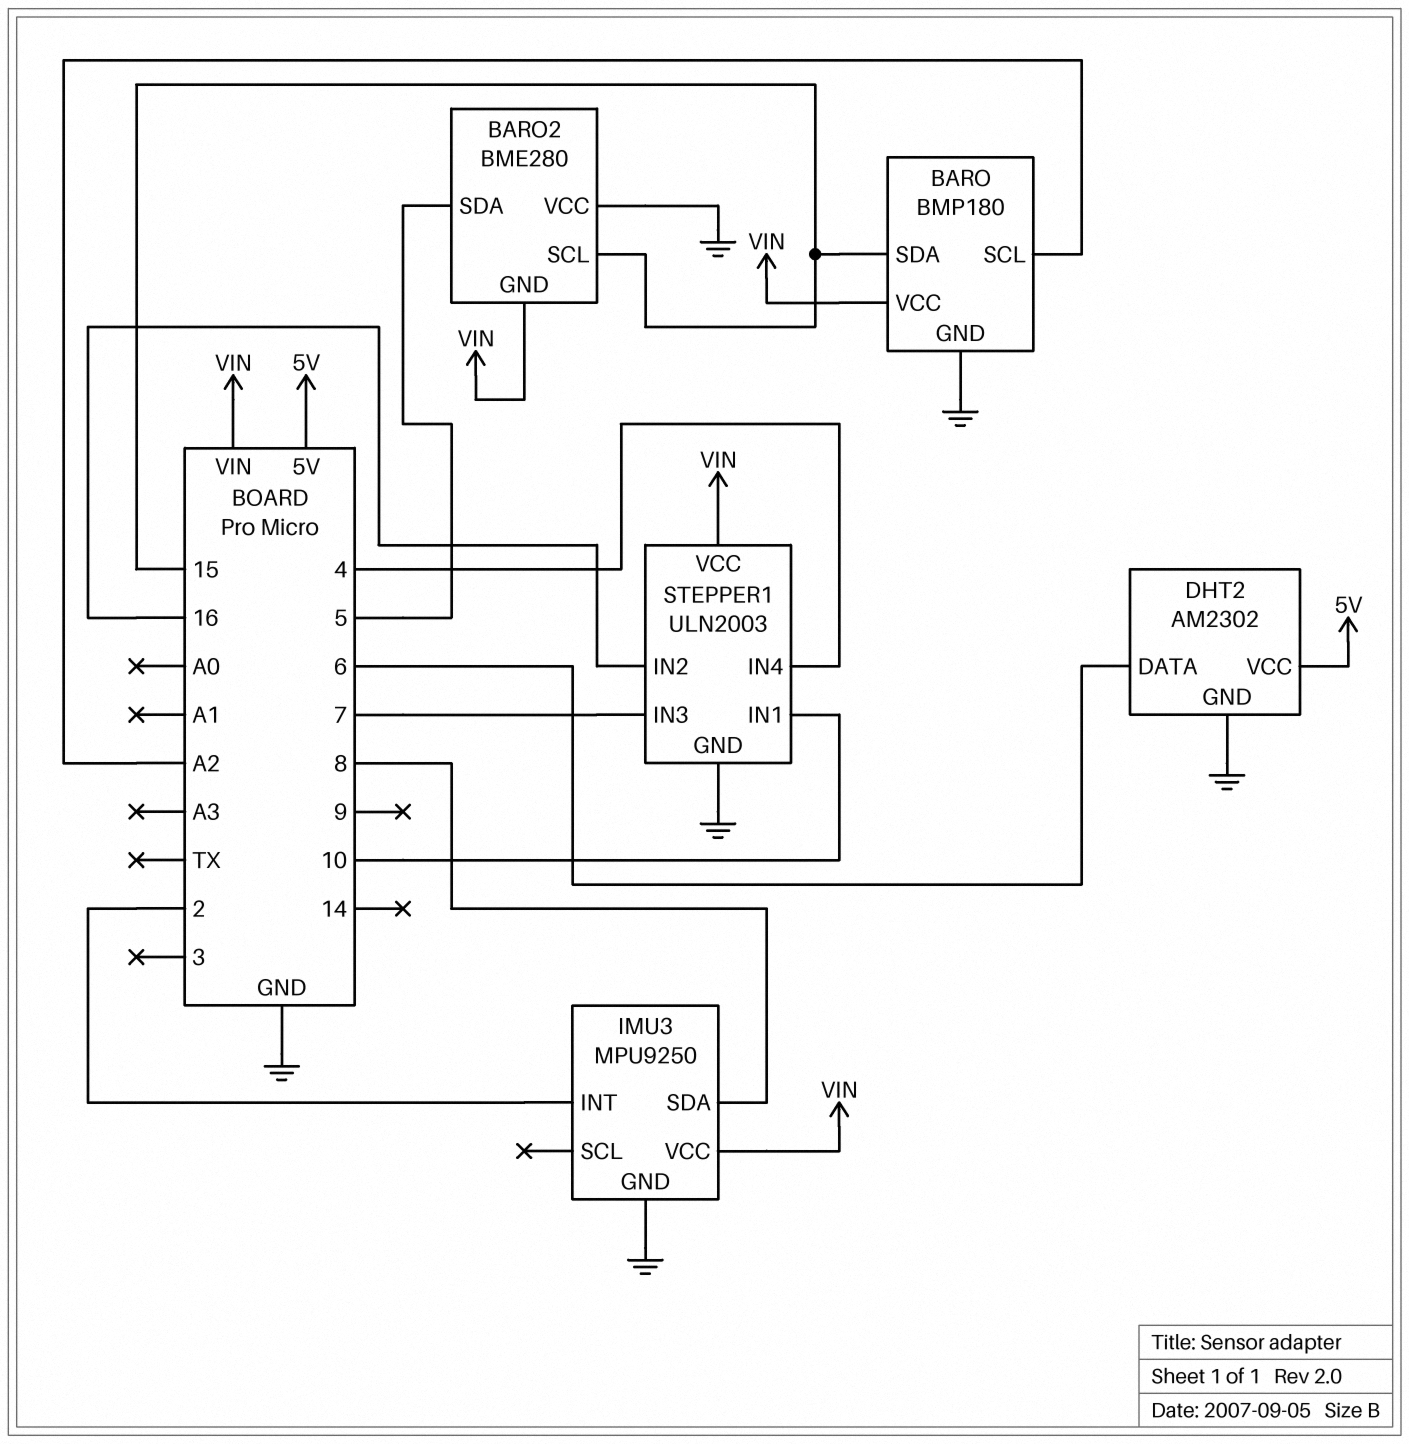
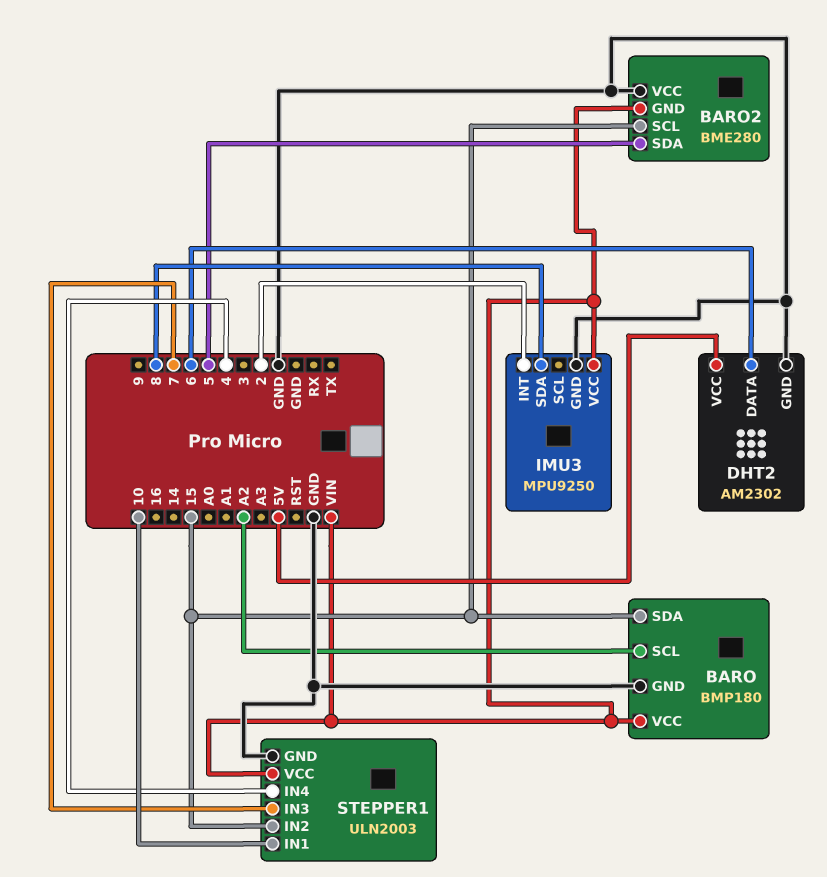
STEPPER1 pin IN2: 16 -> 15

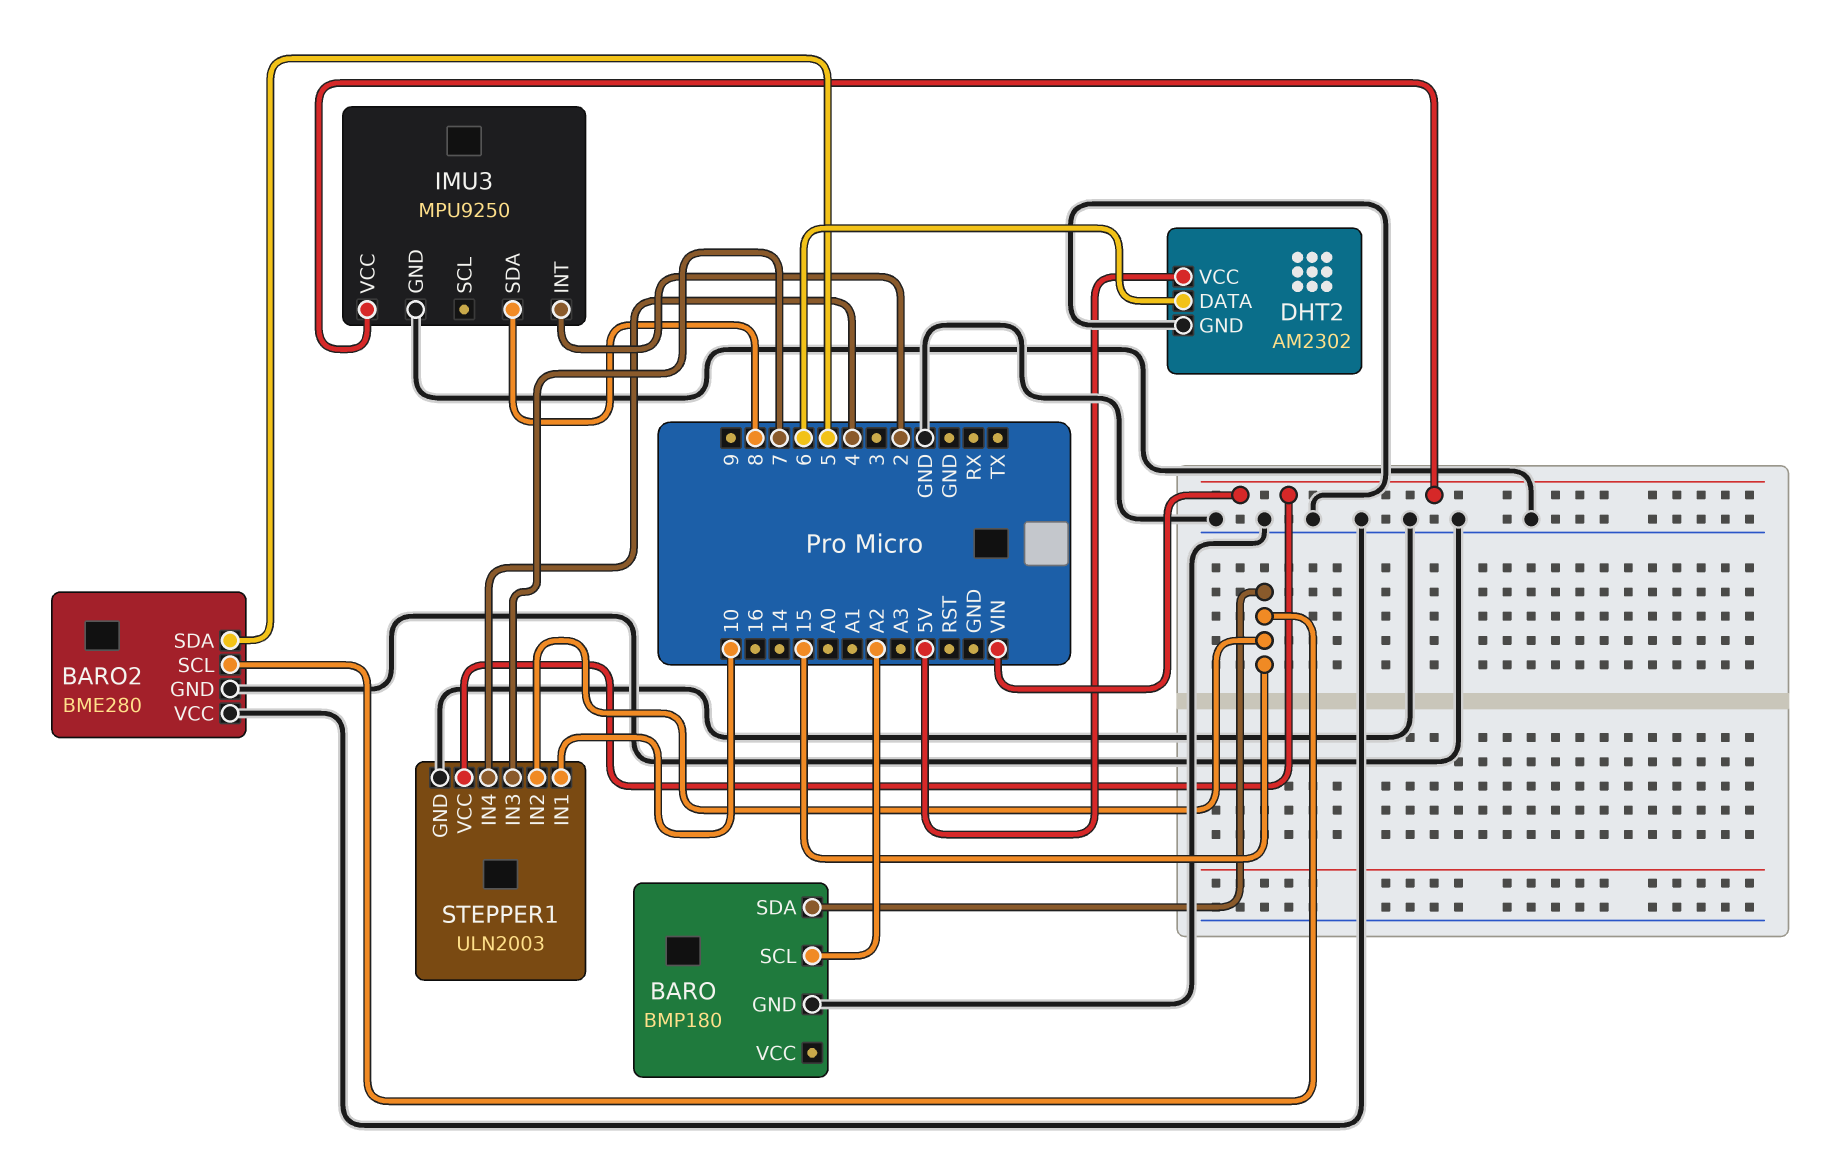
BARO pin VCC: VIN -> none
BARO2 pin GND: VIN -> GND

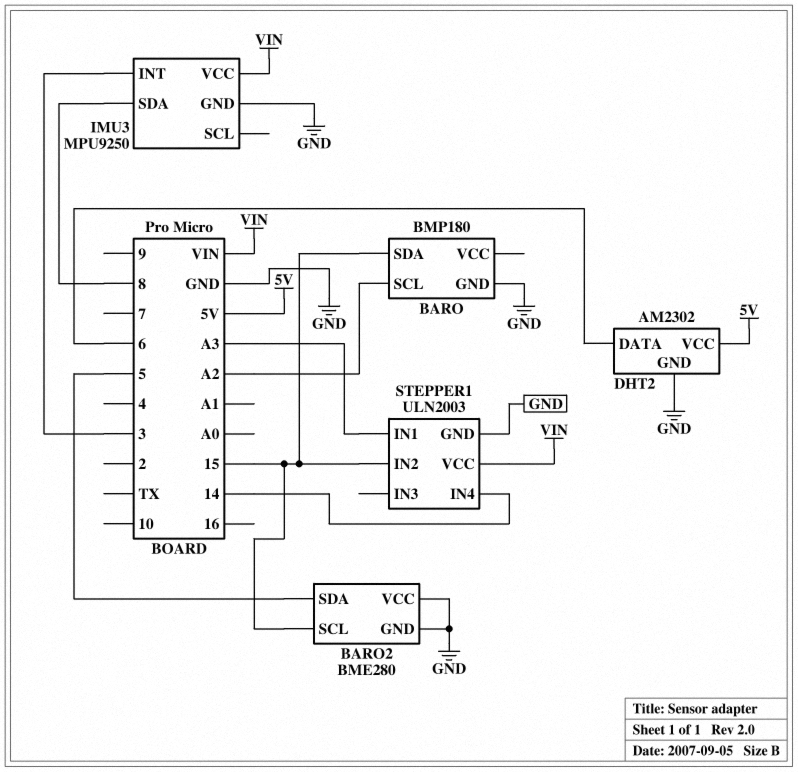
IMU3 pin INT: 2 -> 3
STEPPER1 pin IN1: 10 -> A3
STEPPER1 pin IN3: 7 -> none
STEPPER1 pin IN4: 4 -> 14

